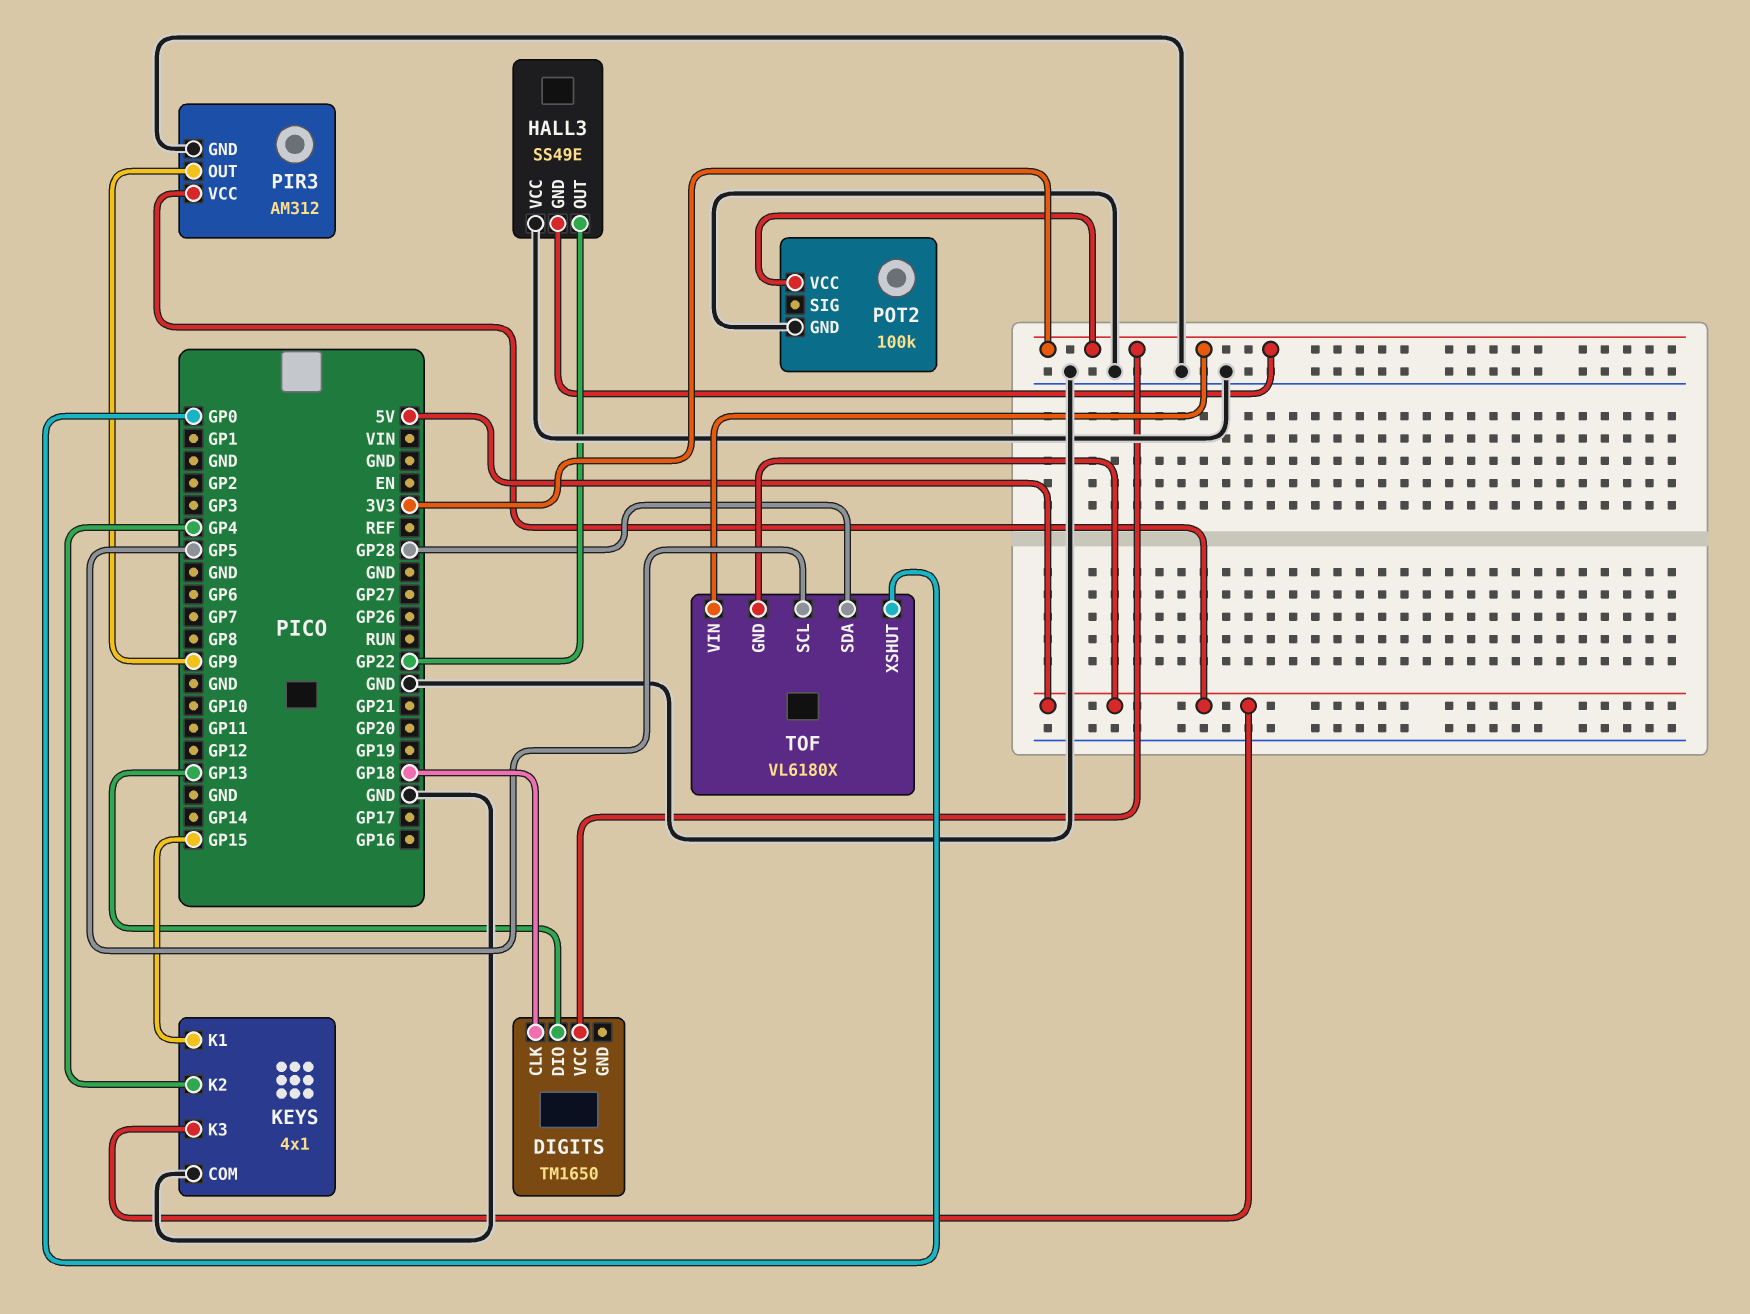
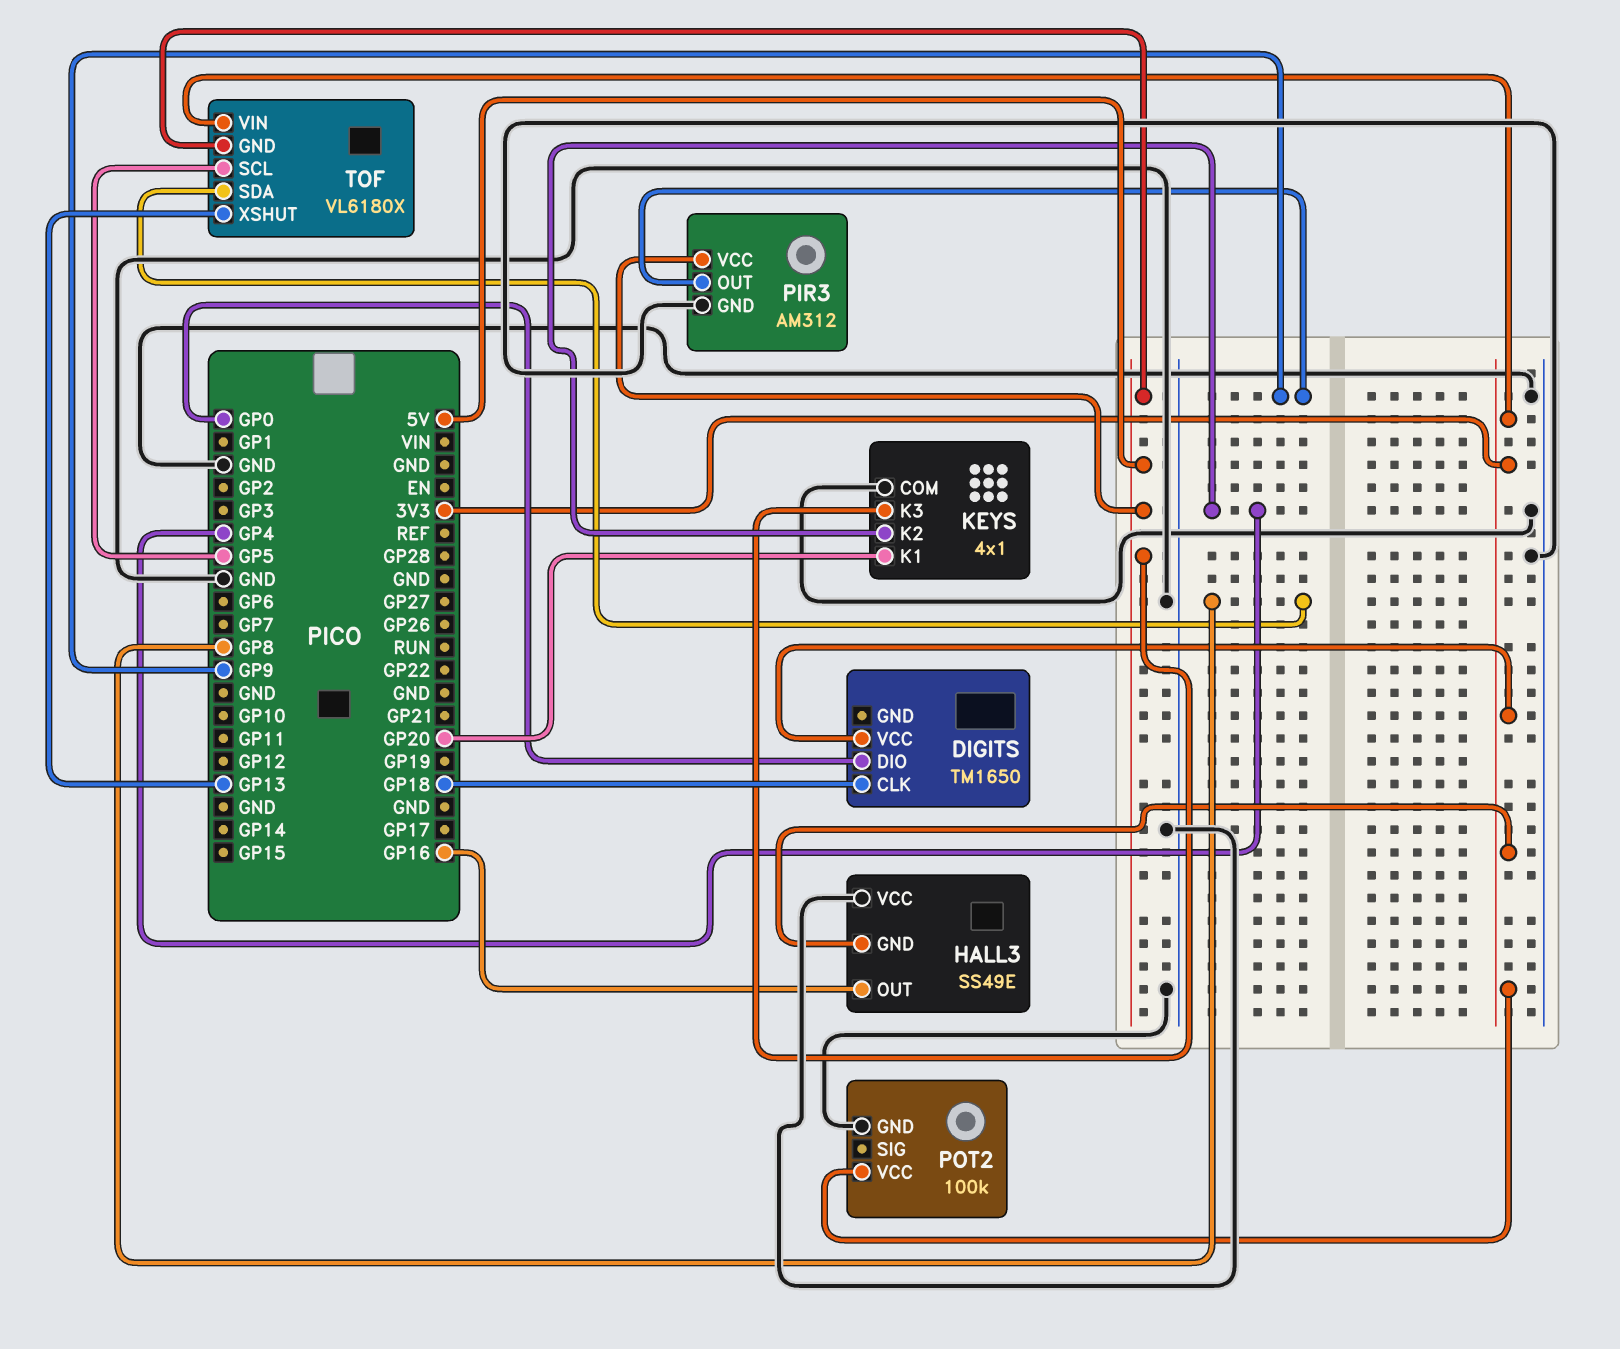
DIGITS pin DIO: GP13 -> GP0
HALL3 pin OUT: GP22 -> GP16
KEYS pin K1: GP15 -> GP20
TOF pin SDA: GP28 -> GP8
TOF pin XSHUT: GP0 -> GP13

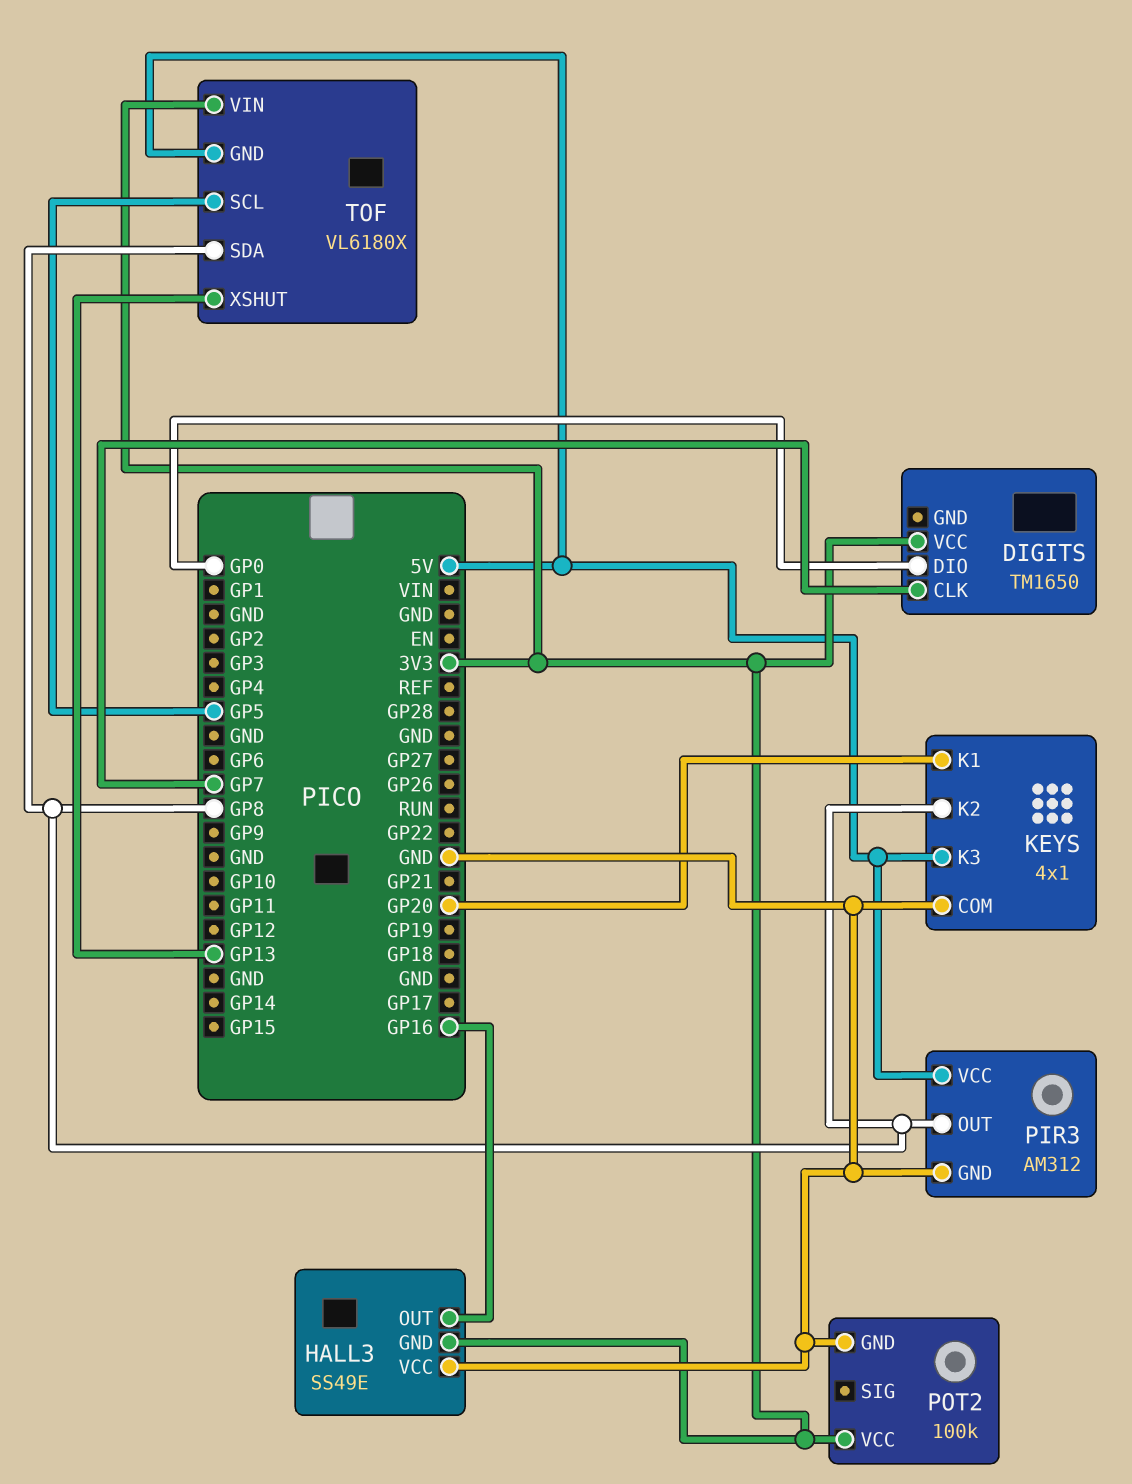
DIGITS pin CLK: GP18 -> GP7
KEYS pin K2: GP4 -> GP8
PIR3 pin OUT: GP9 -> GP8

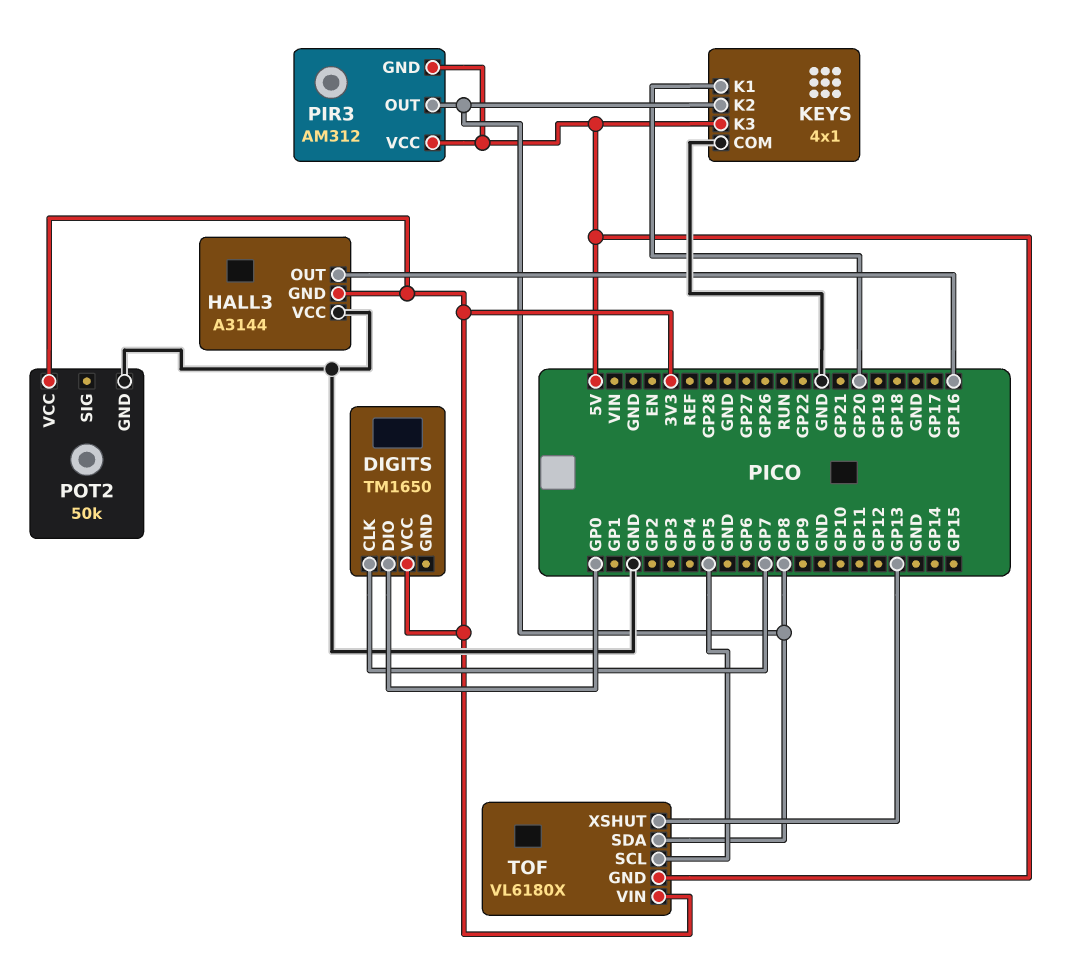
HALL3: SS49E -> A3144
PIR3 pin GND: GND -> 5V
POT2: 100k -> 50k

